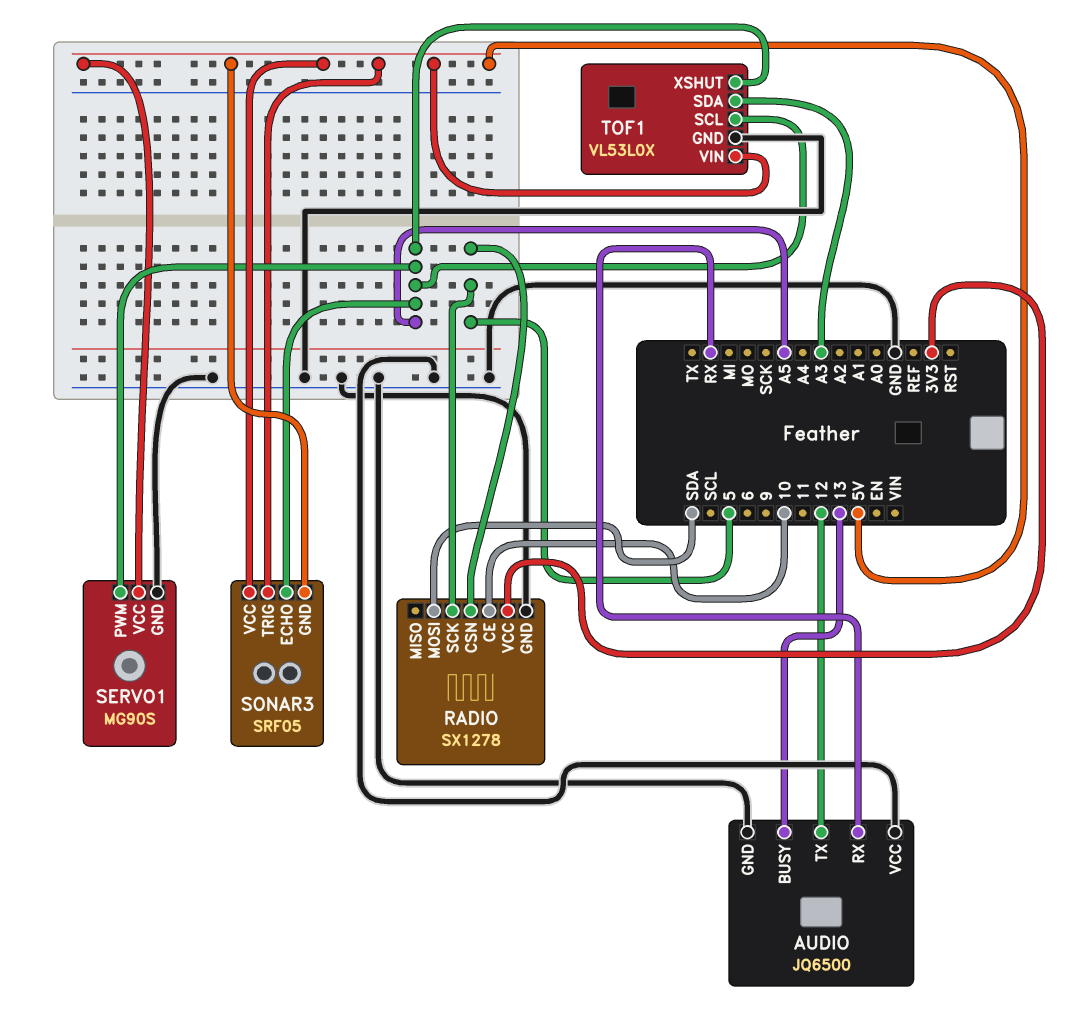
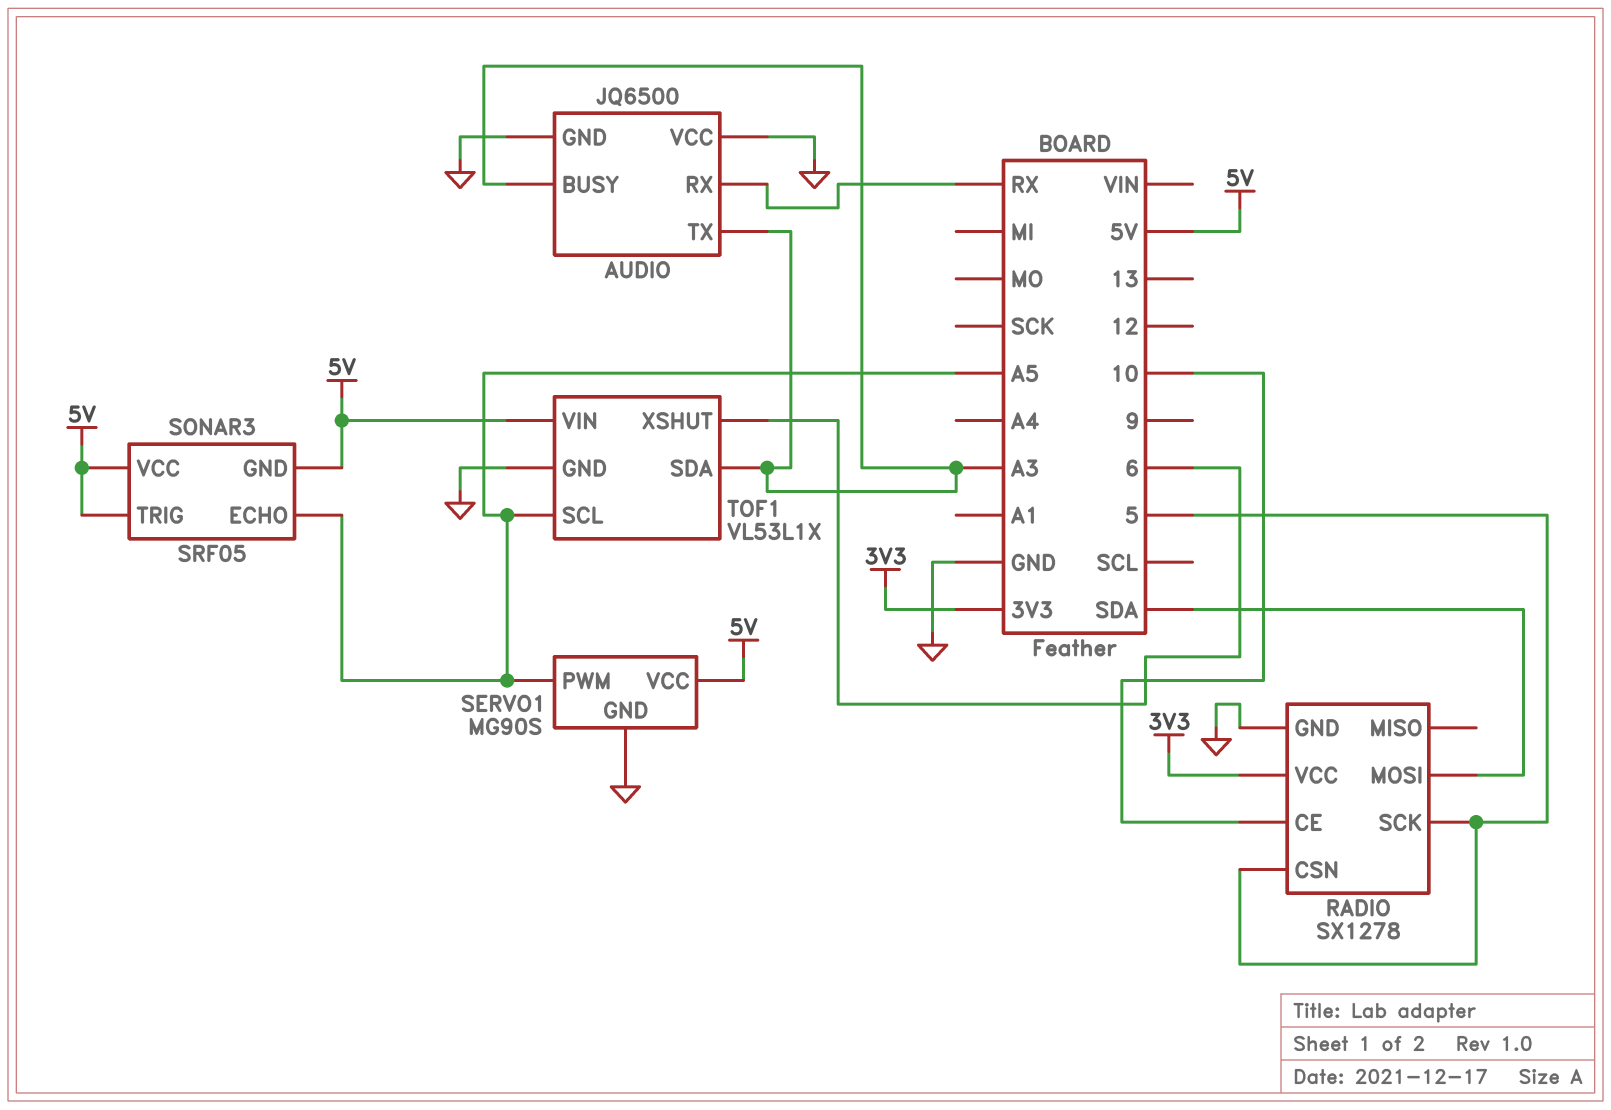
AUDIO pin BUSY: 13 -> A3
AUDIO pin TX: 12 -> A3
TOF1: VL53L0X -> VL53L1X
TOF1 pin XSHUT: A5 -> 6

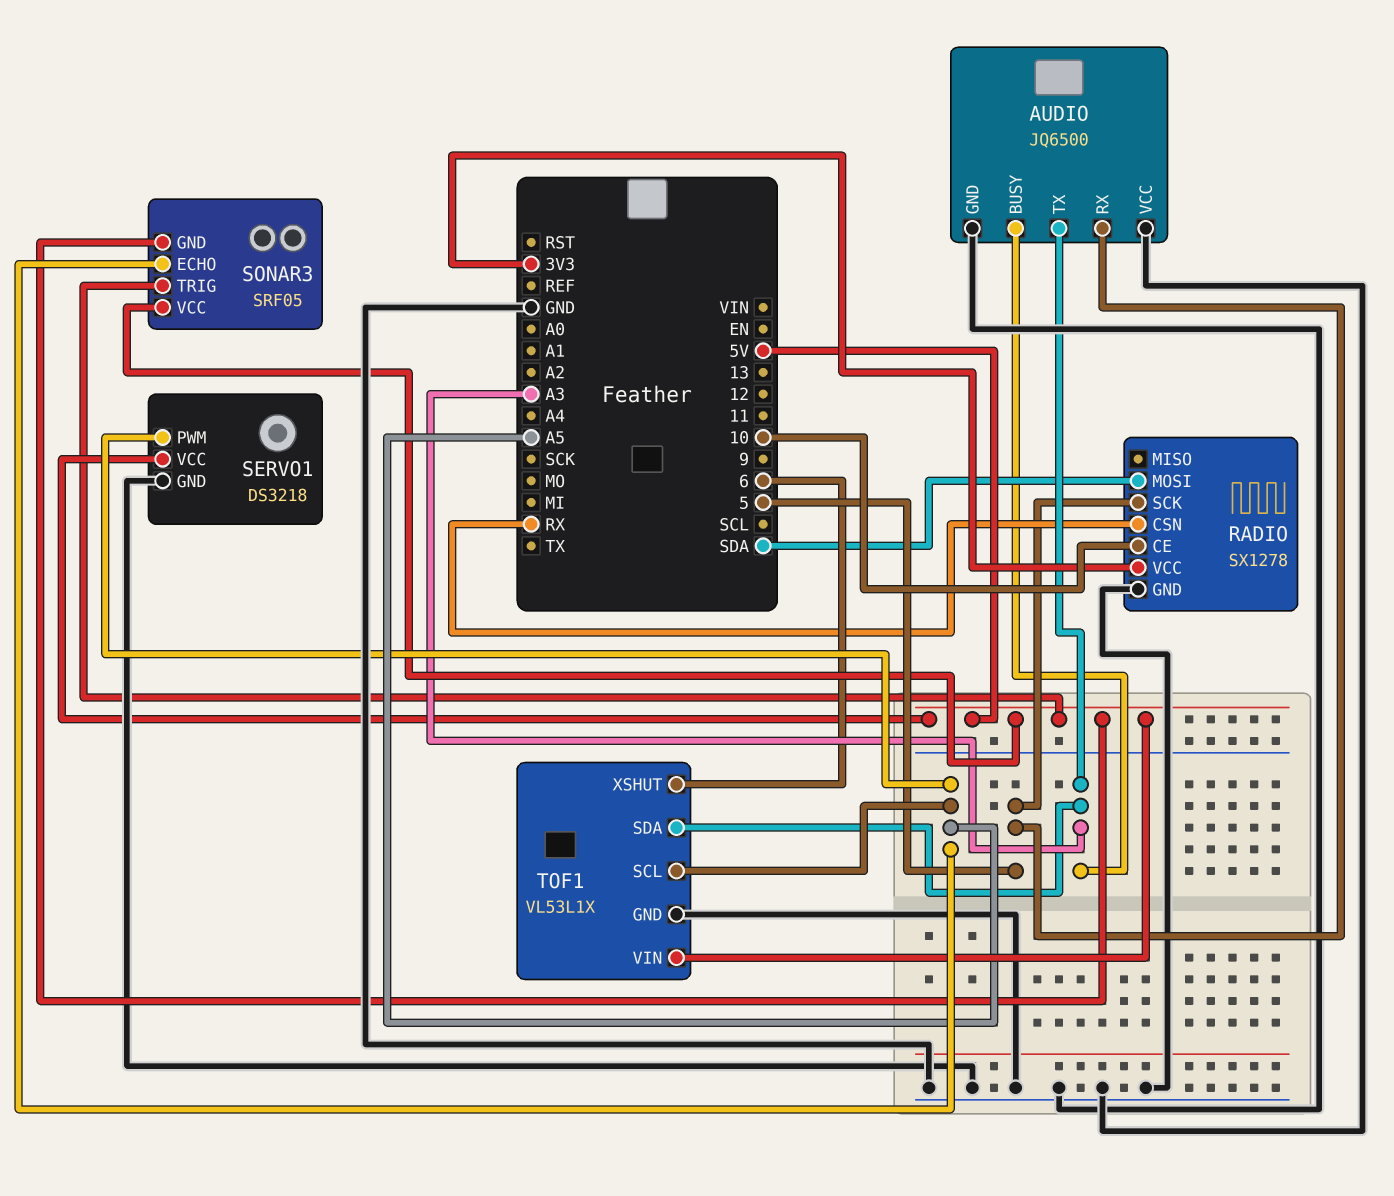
AUDIO pin RX: RX -> 5
RADIO pin CSN: 5 -> RX
SERVO1: MG90S -> DS3218

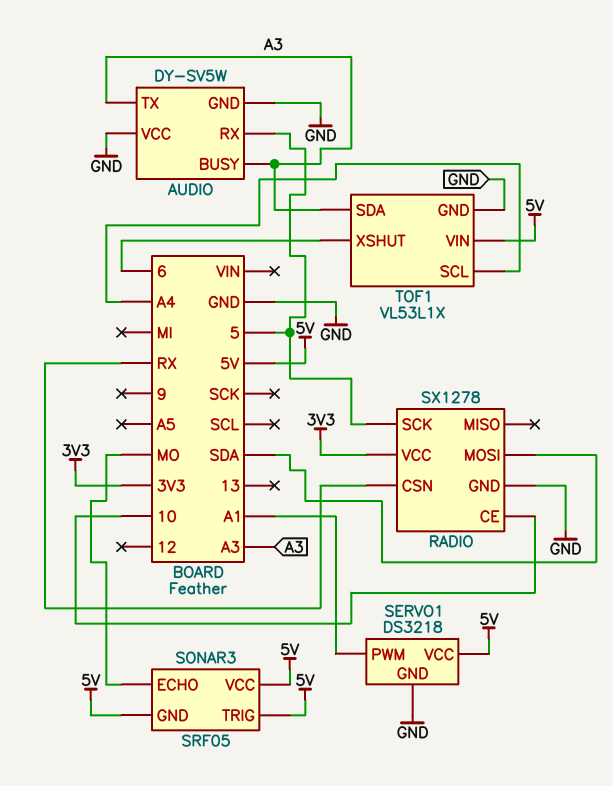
AUDIO: JQ6500 -> DY-SV5W
SERVO1 pin PWM: A5 -> A1
SONAR3 pin ECHO: A5 -> MO
TOF1 pin SCL: A5 -> A4

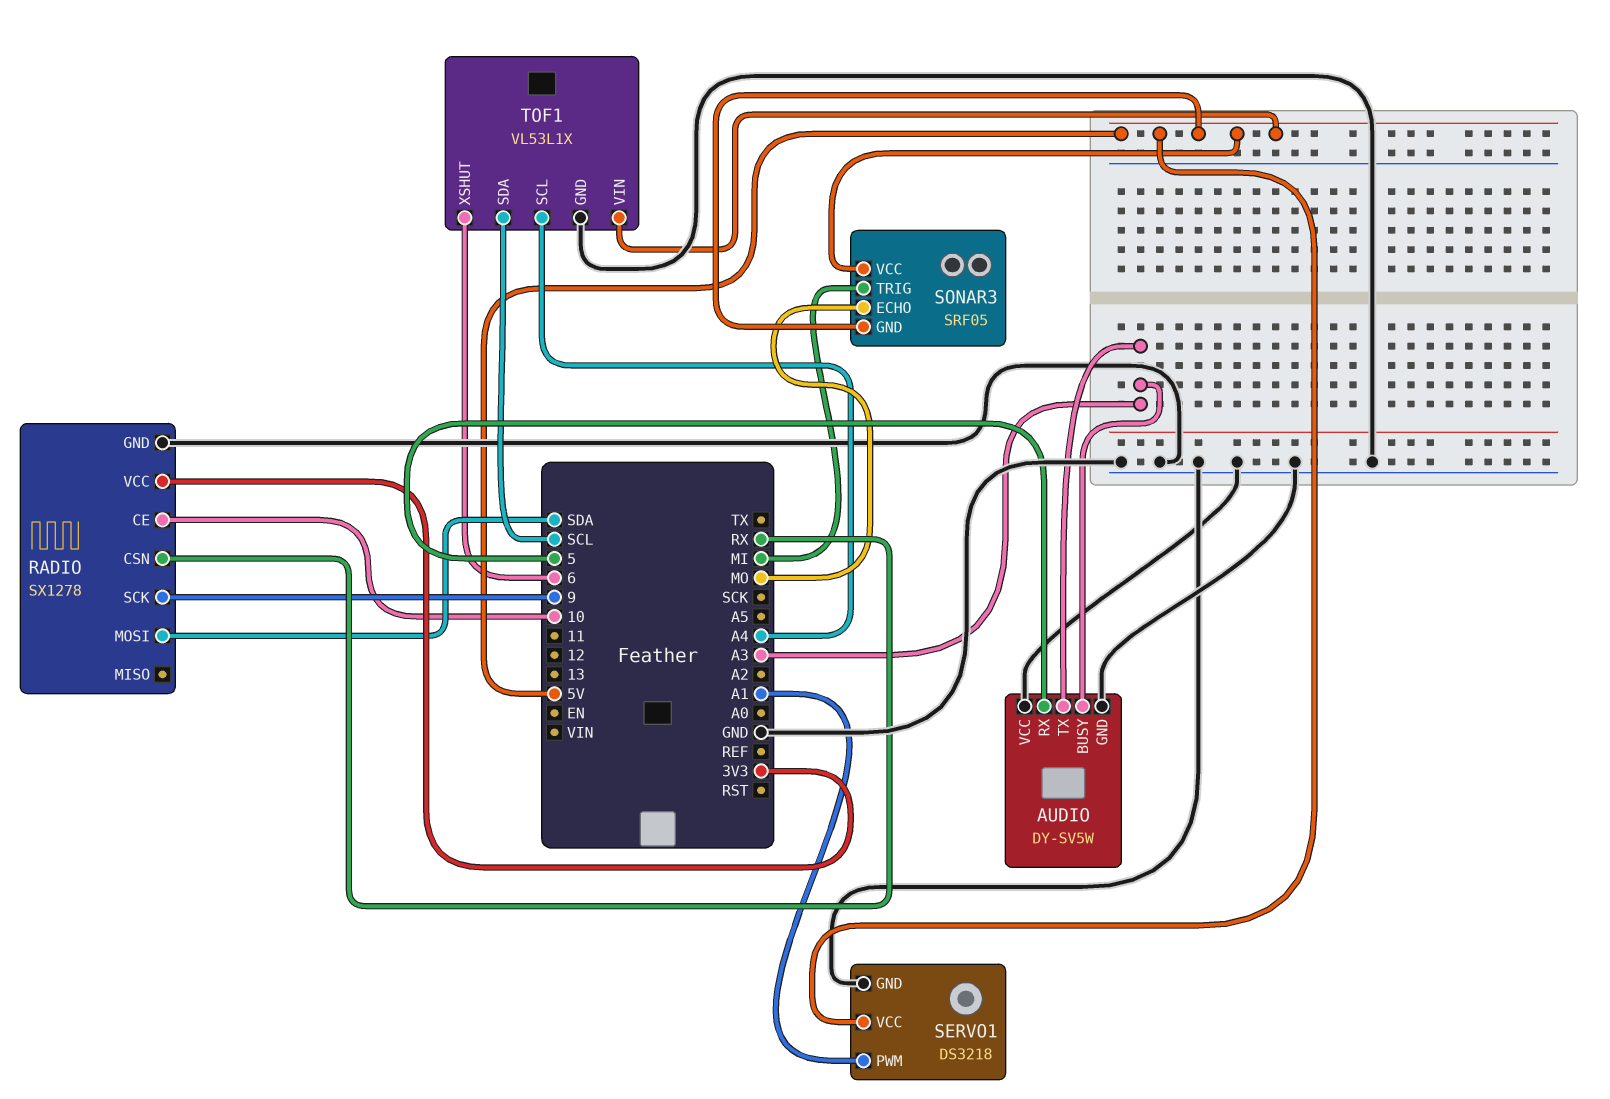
RADIO pin SCK: 5 -> 9
SONAR3 pin TRIG: 5V -> MI
TOF1 pin SDA: A3 -> SCL

